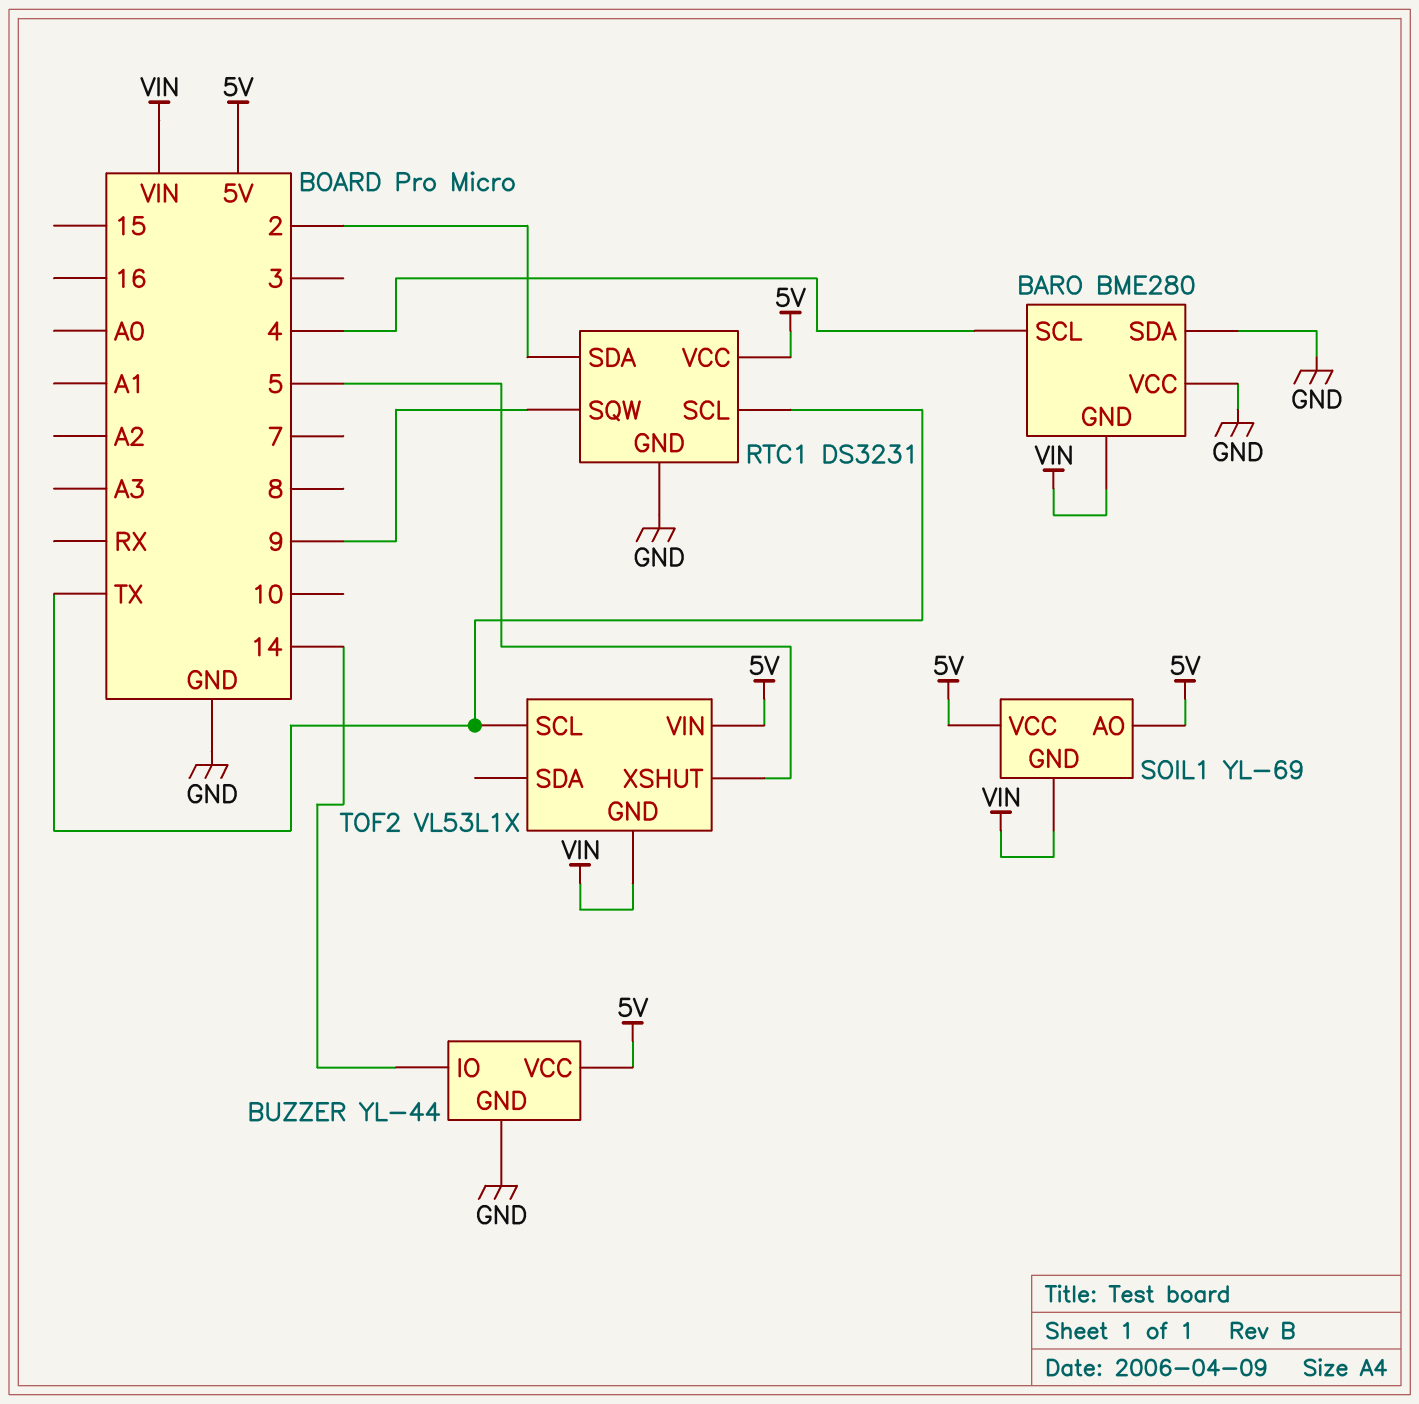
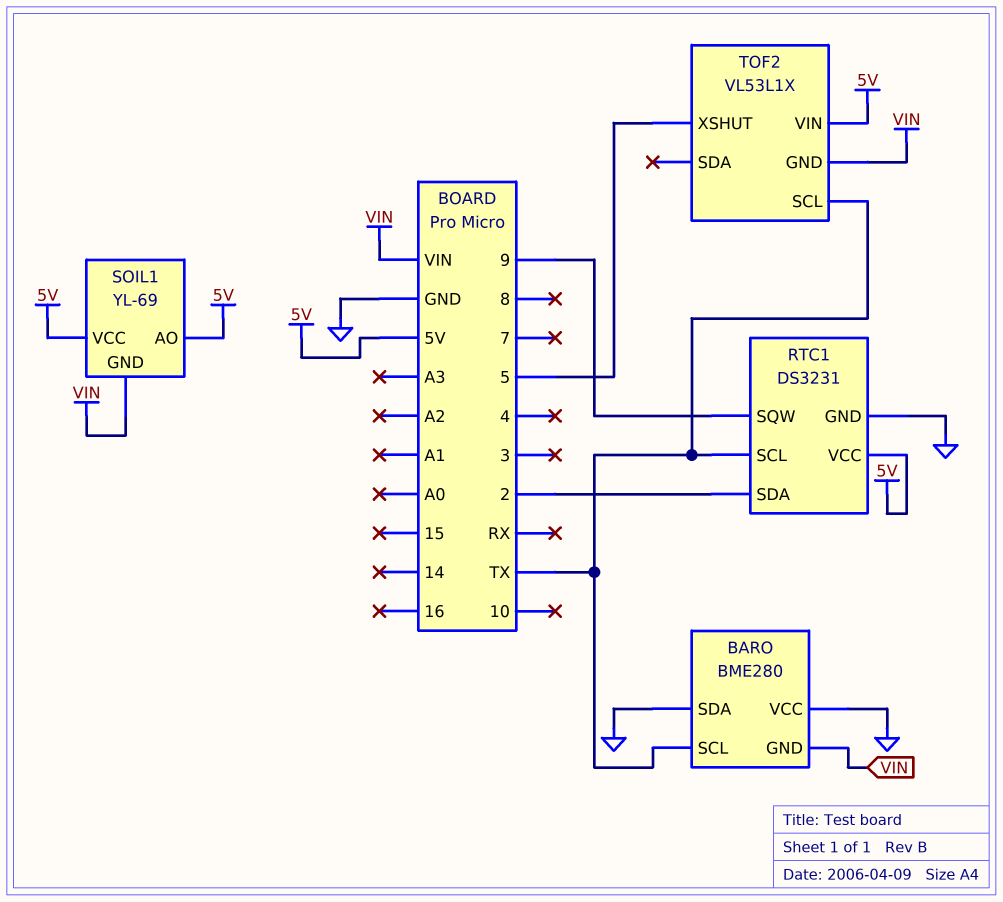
BARO pin SCL: 4 -> TX
BUZZER: YL-44 -> none
BUZZER pin GND: GND -> none
BUZZER pin IO: 14 -> none
BUZZER pin VCC: 5V -> none

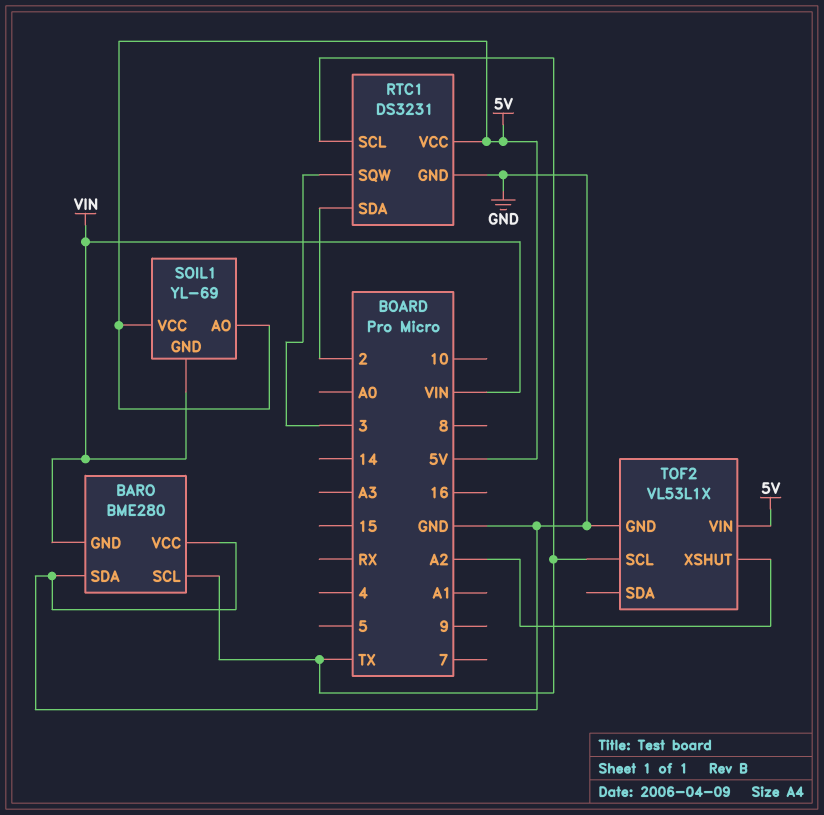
RTC1 pin SQW: 9 -> 3
TOF2 pin GND: VIN -> GND
TOF2 pin XSHUT: 5 -> A2

